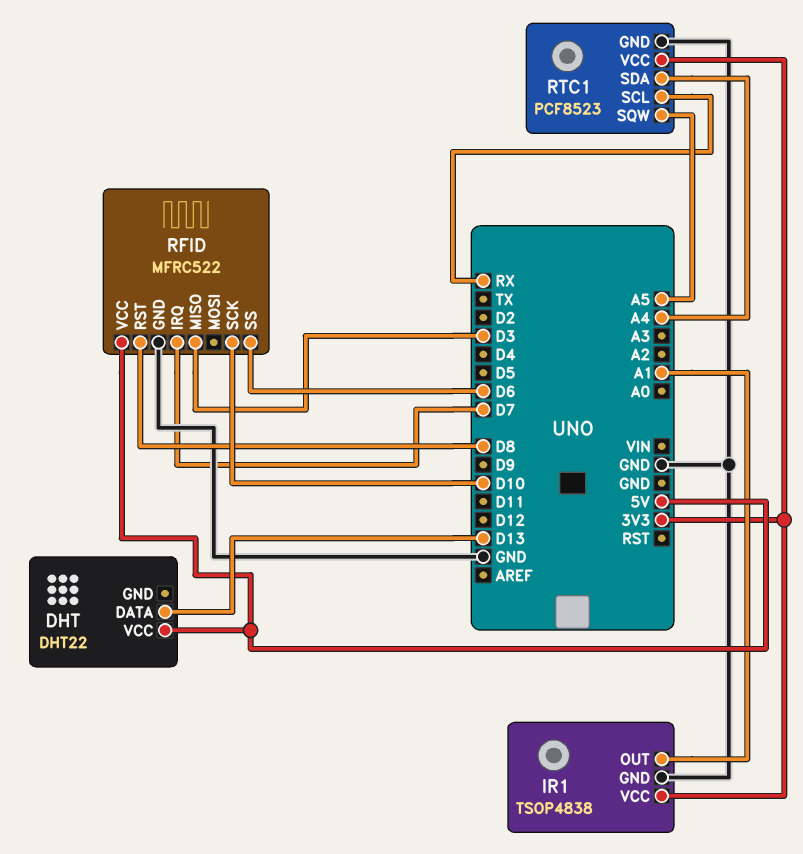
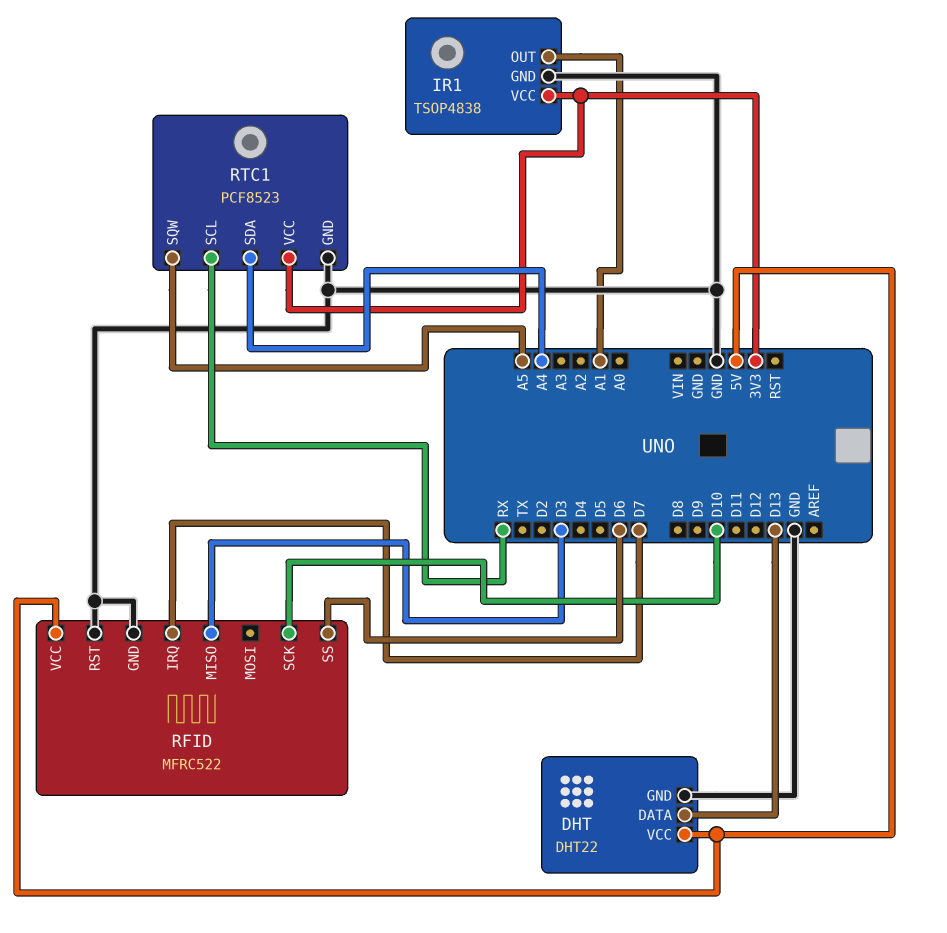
DHT pin GND: none -> GND
RFID pin RST: D8 -> GND

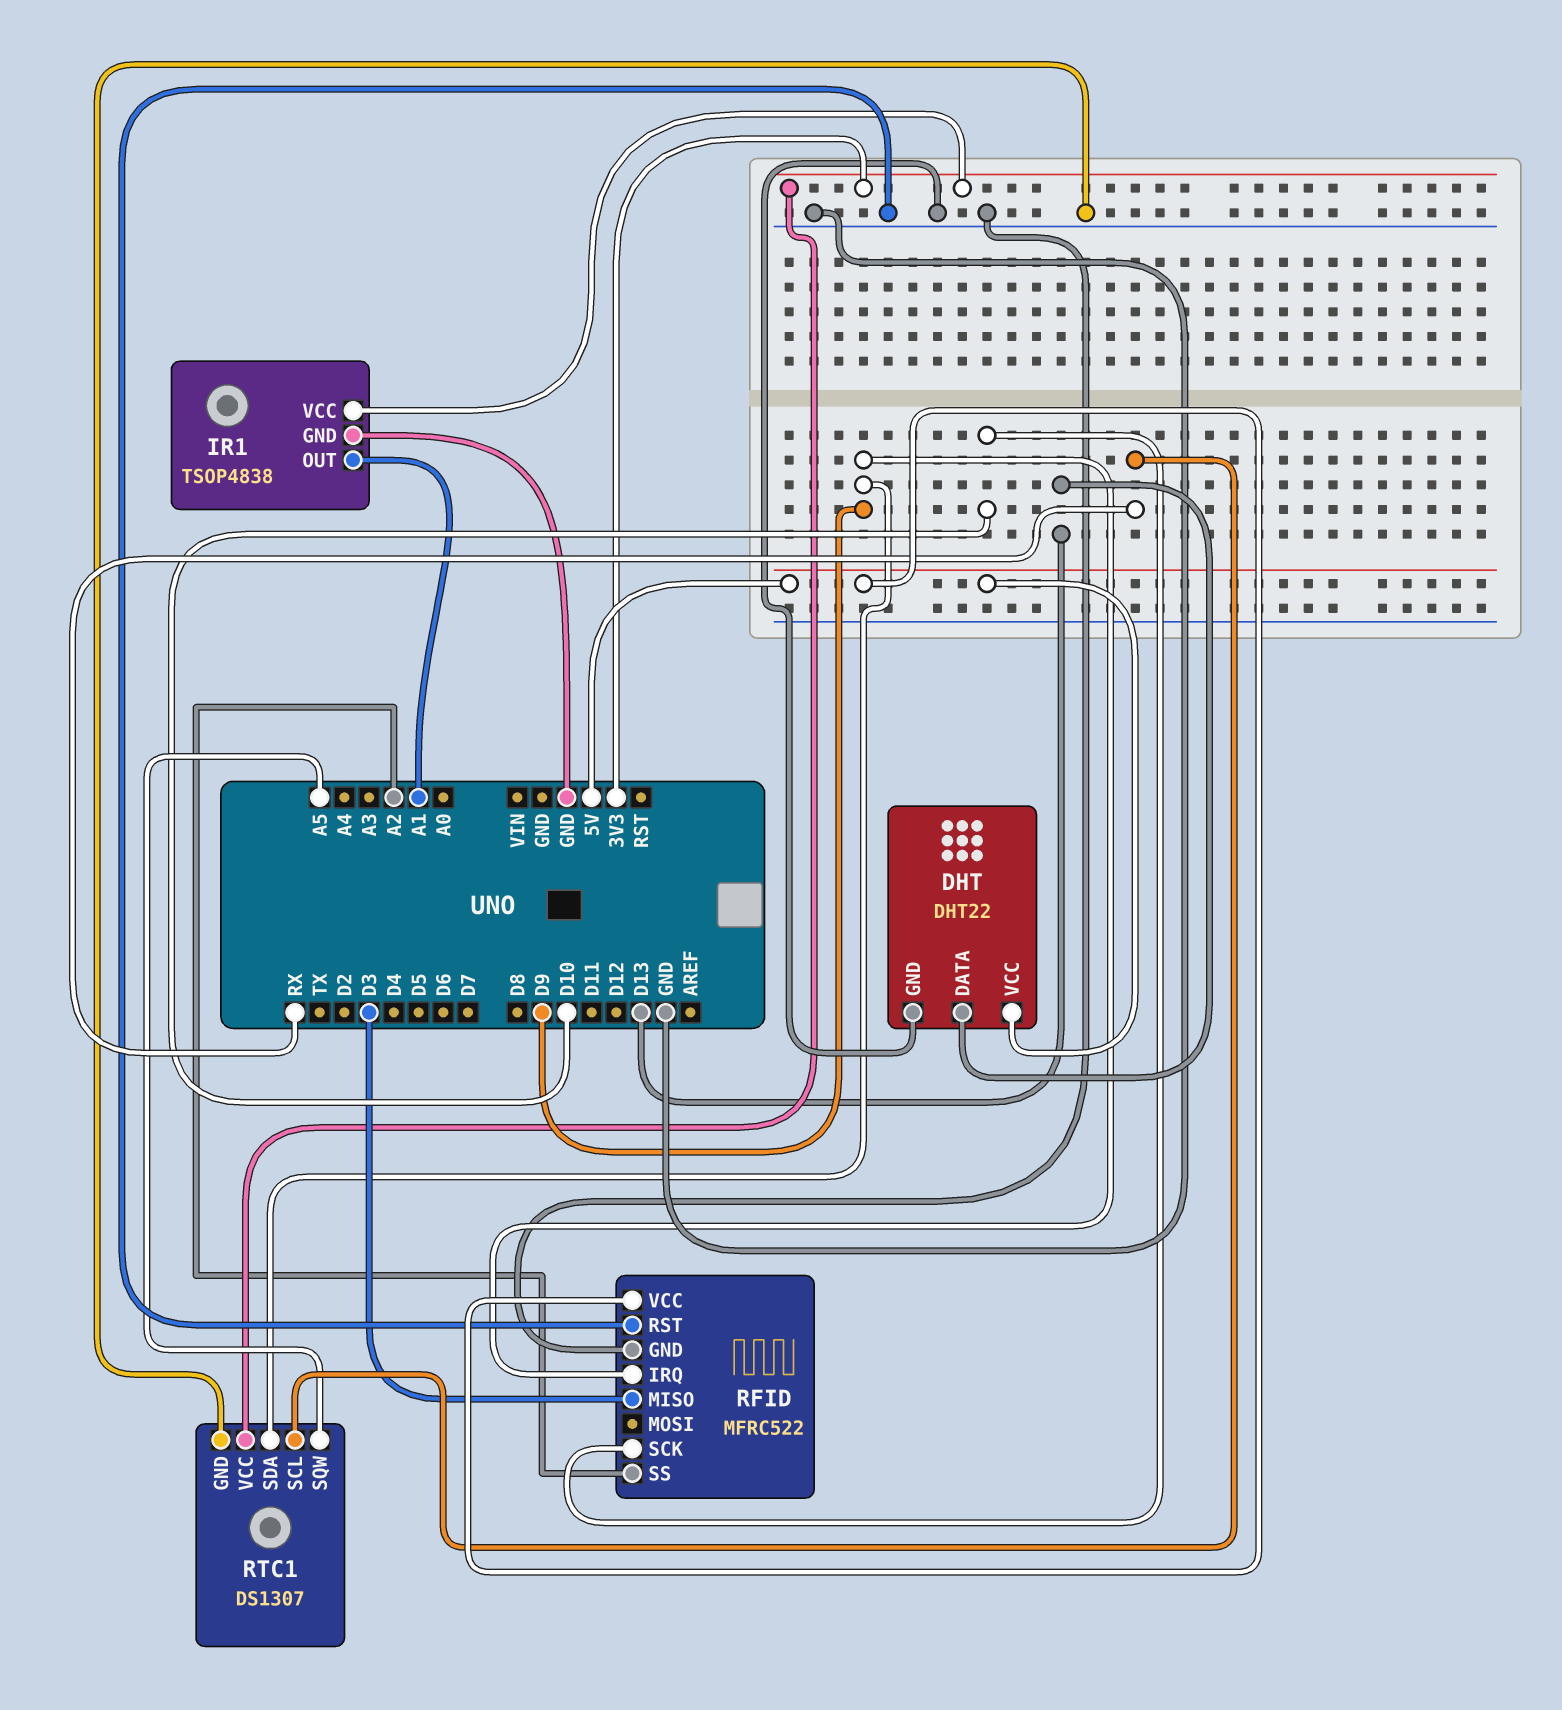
RFID pin IRQ: D7 -> D9
RFID pin SS: D6 -> A2
RTC1: PCF8523 -> DS1307
RTC1 pin SDA: A4 -> D9

